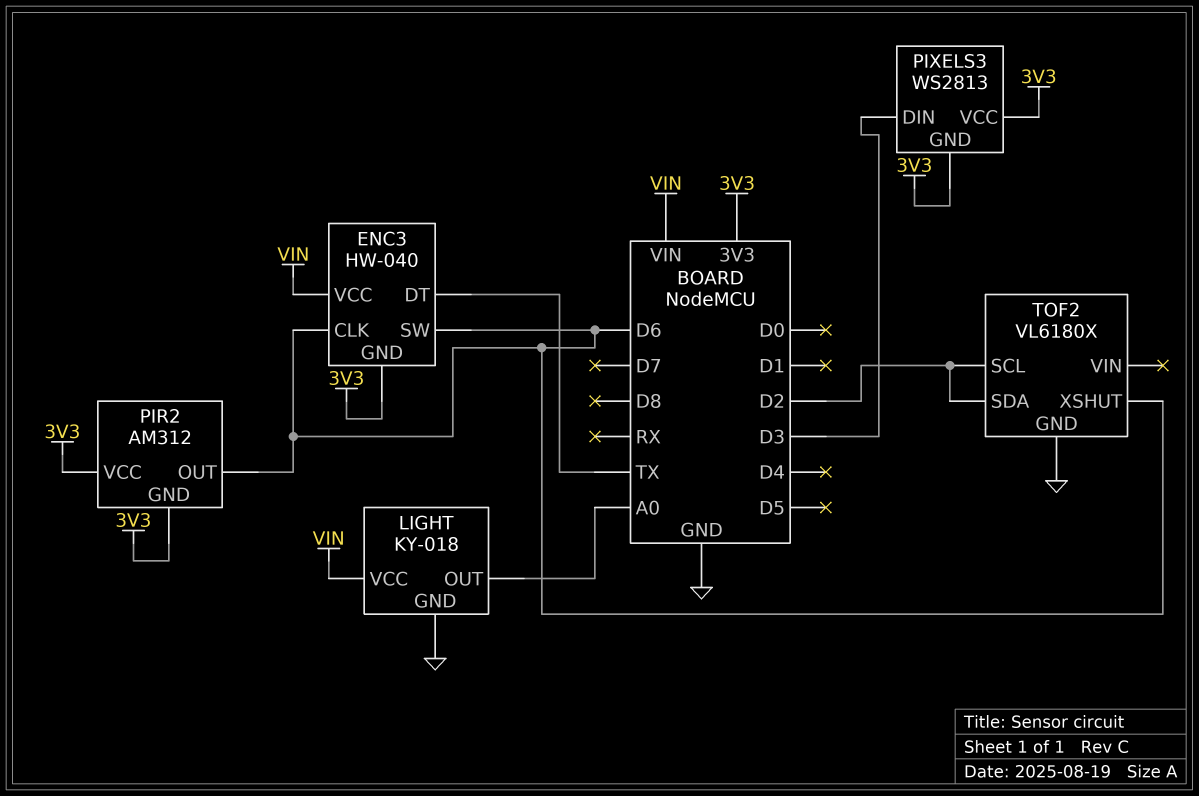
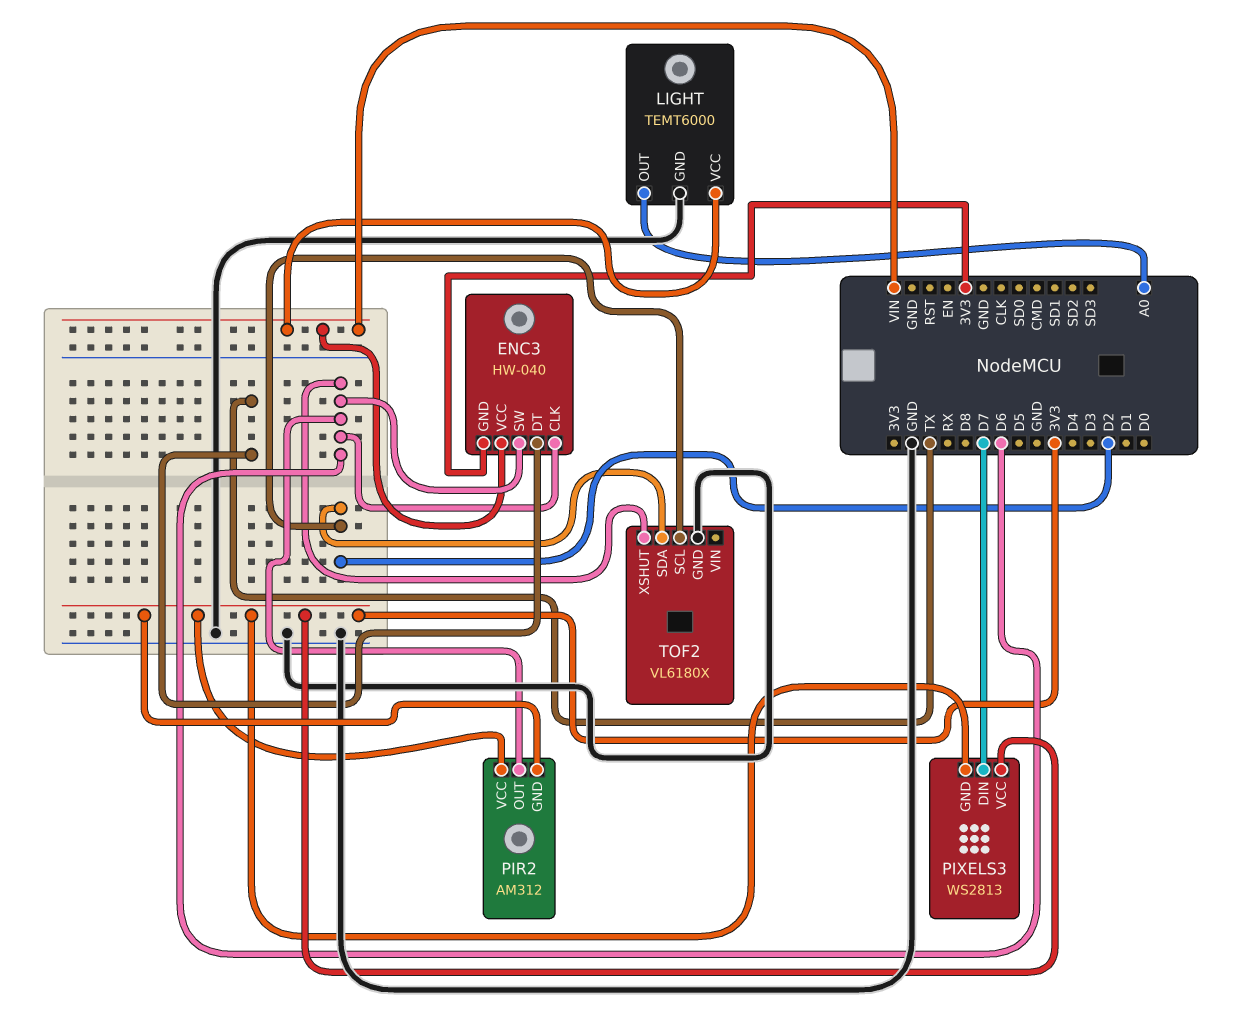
LIGHT: KY-018 -> TEMT6000
PIXELS3 pin DIN: D3 -> D7

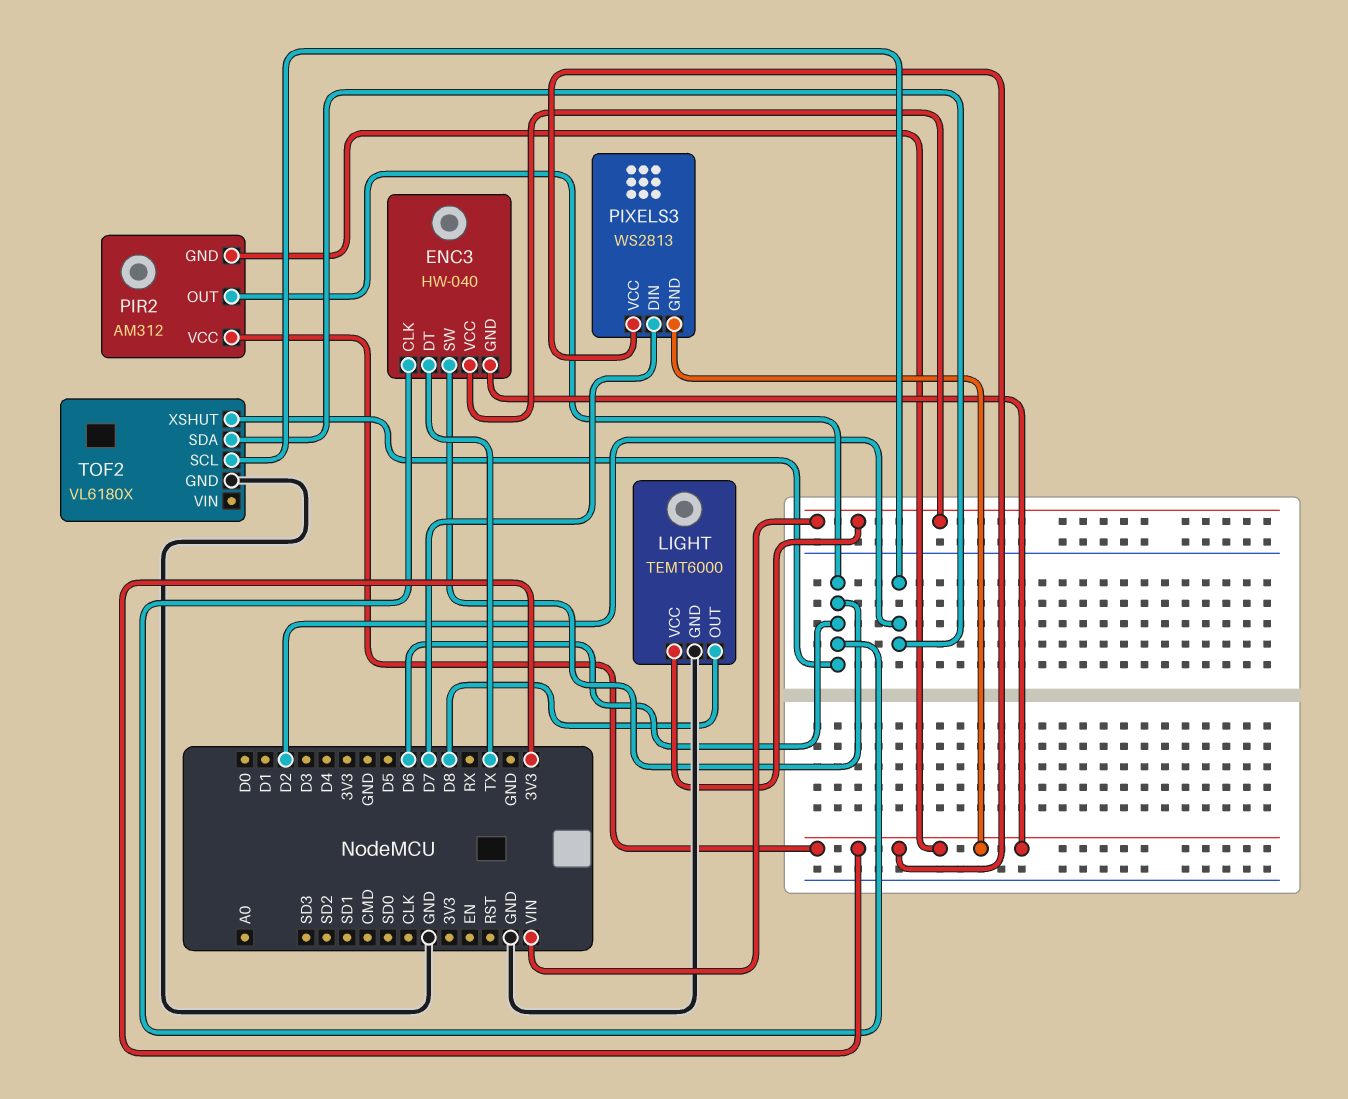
LIGHT pin OUT: A0 -> D8

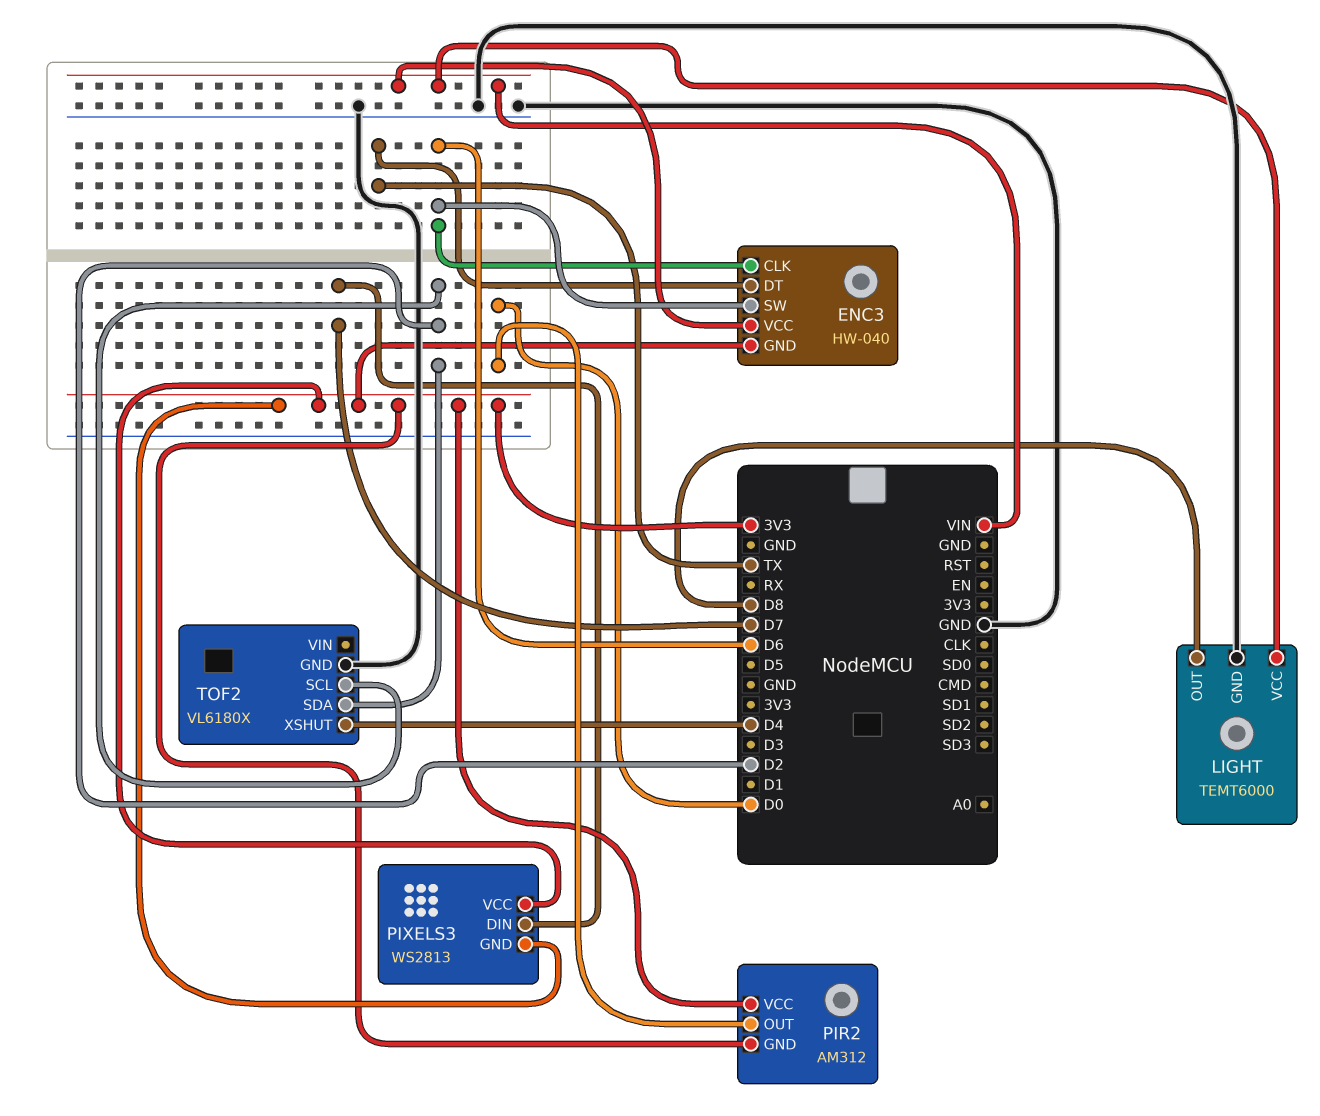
PIR2 pin OUT: D6 -> D0
TOF2 pin XSHUT: D6 -> D4

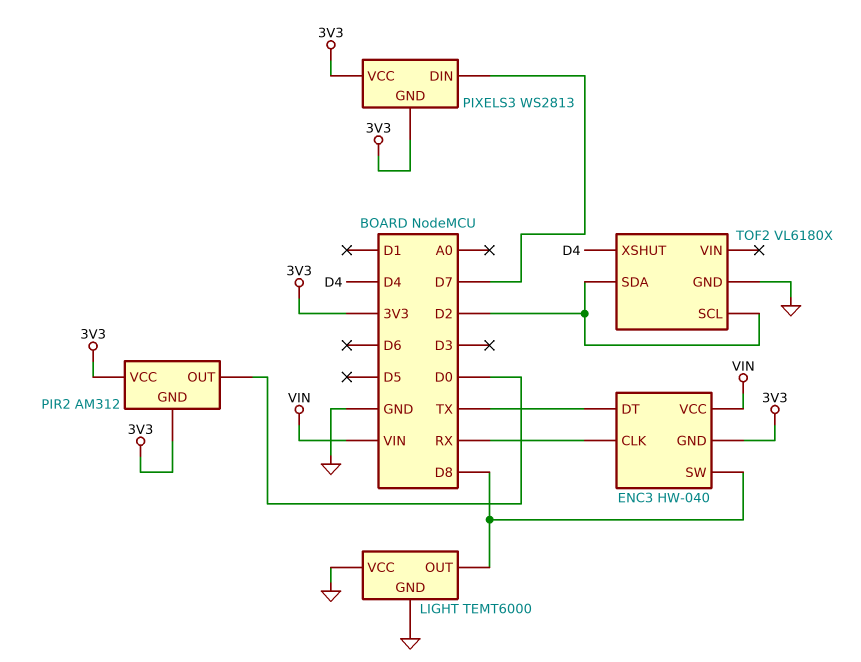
ENC3 pin CLK: D6 -> RX
ENC3 pin SW: D6 -> D8
LIGHT pin VCC: VIN -> GND

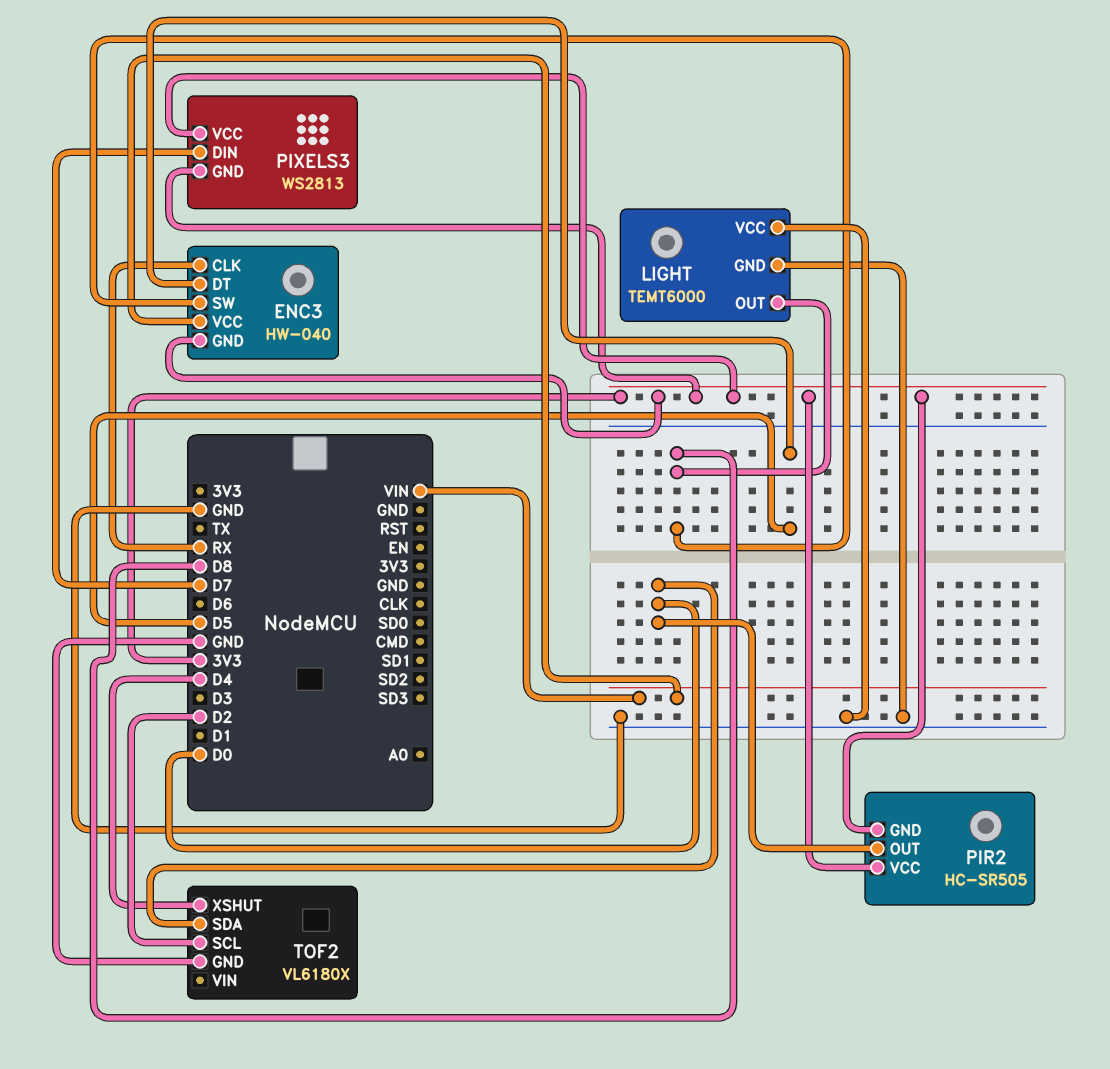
ENC3 pin DT: TX -> D5
PIR2: AM312 -> HC-SR505
TOF2 pin SDA: D2 -> D0

